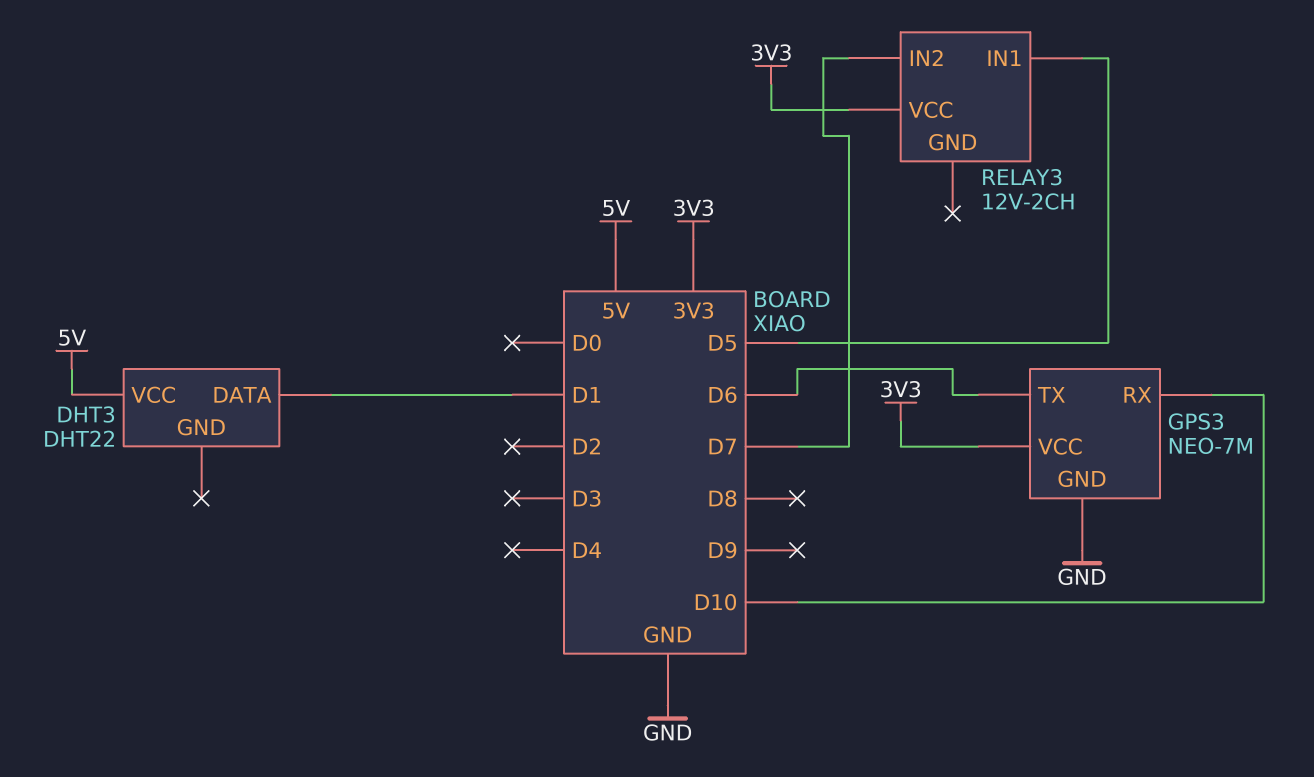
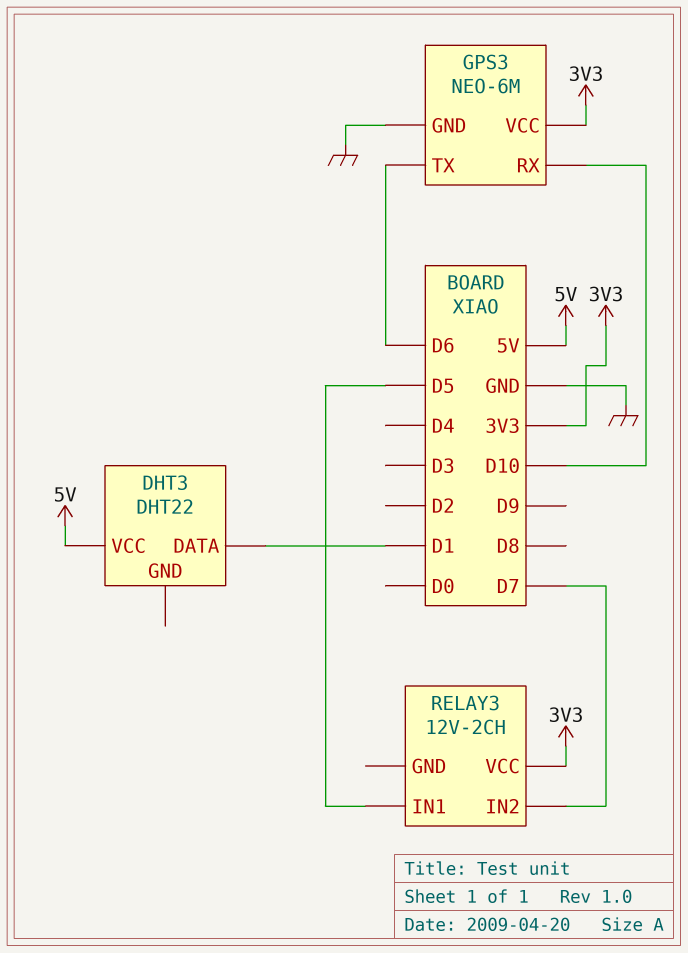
GPS3: NEO-7M -> NEO-6M

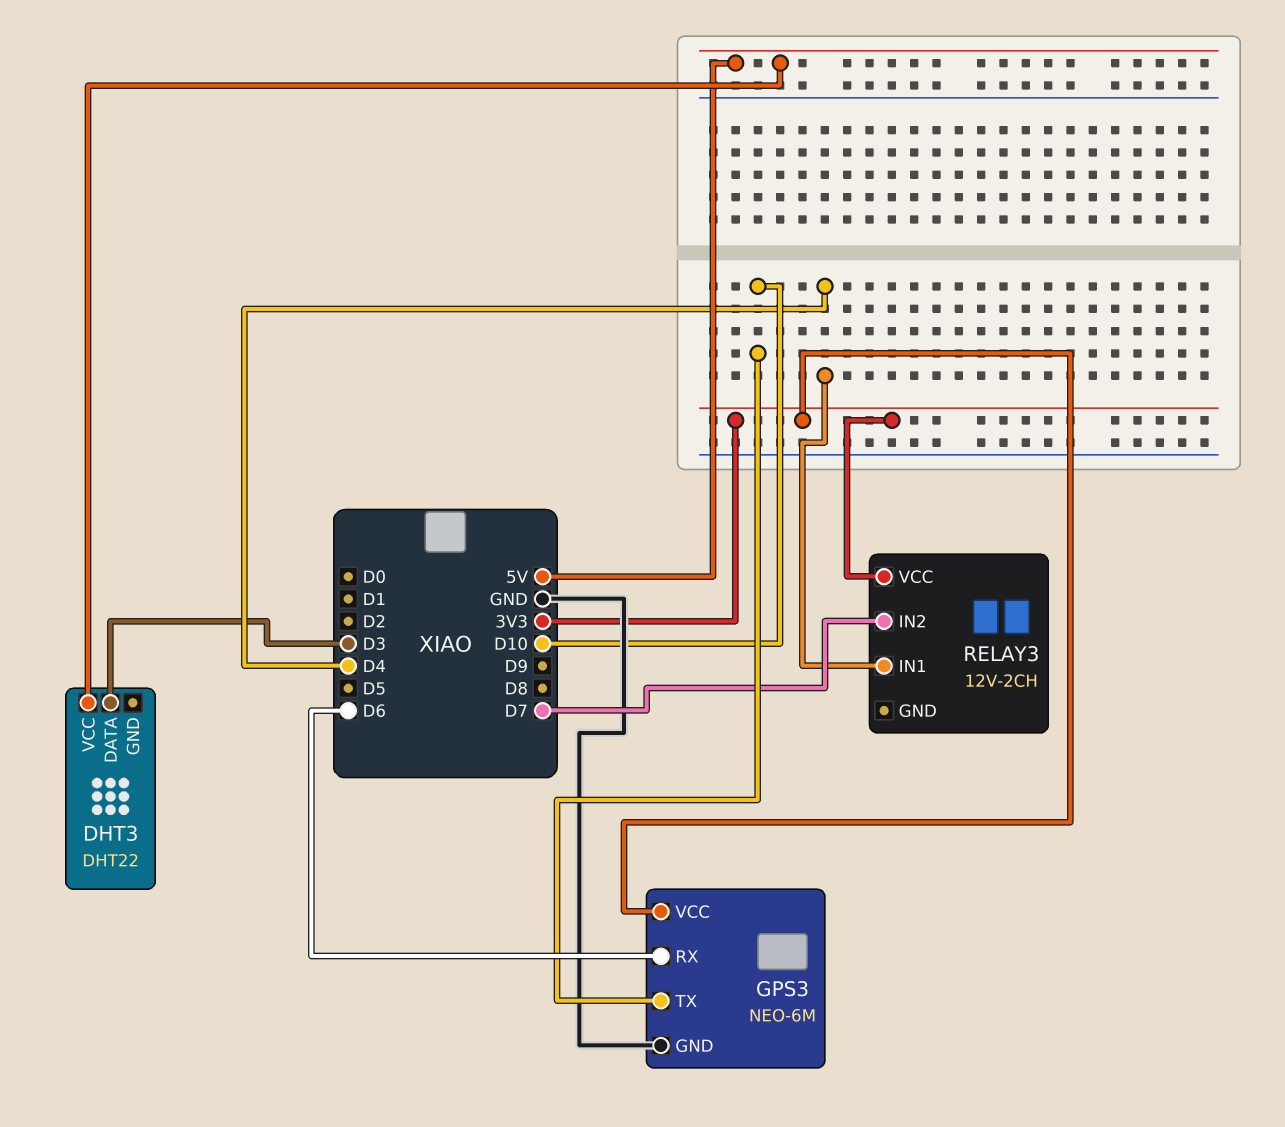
DHT3 pin DATA: D1 -> D3
GPS3 pin RX: D10 -> D6
GPS3 pin TX: D6 -> D10
RELAY3 pin IN1: D5 -> D4

